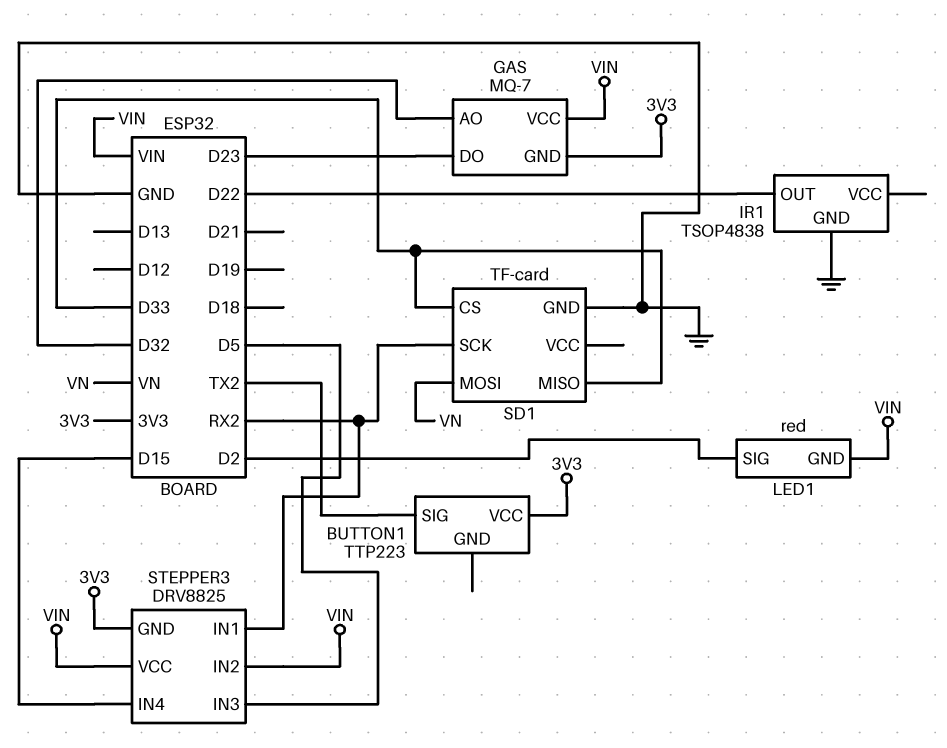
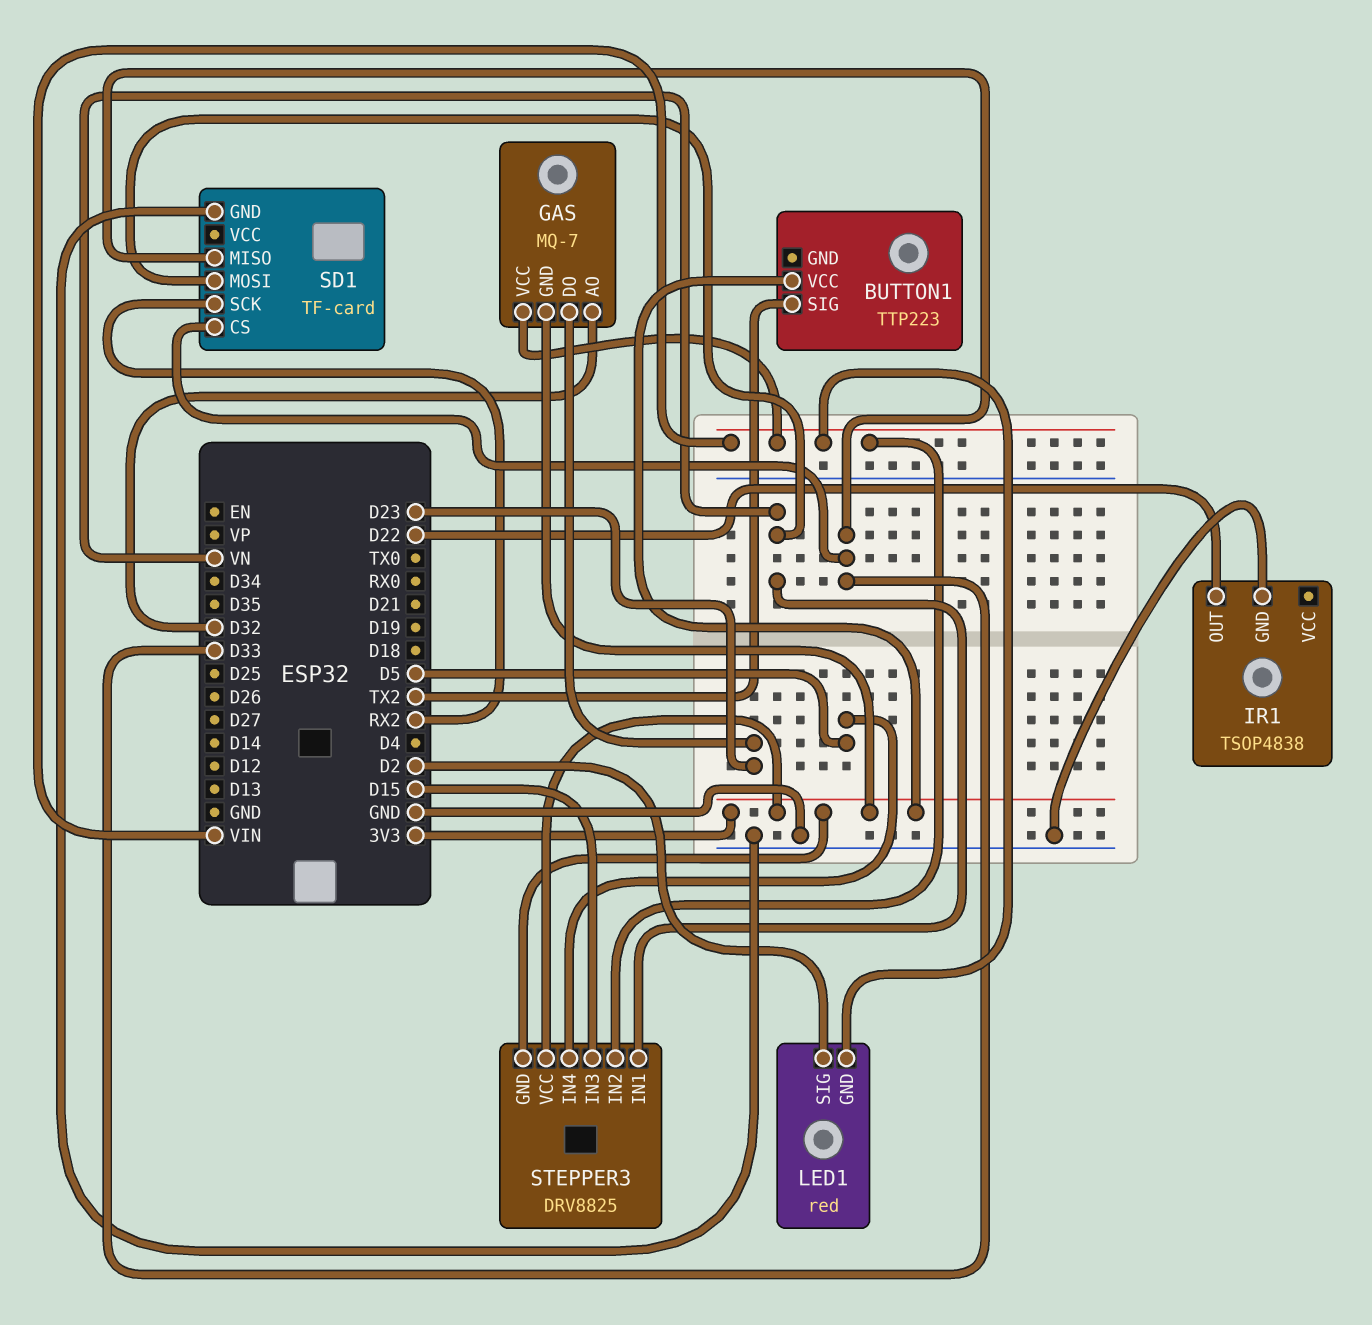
STEPPER3 pin IN1: RX2 -> VN
STEPPER3 pin IN3: D5 -> D15
STEPPER3 pin IN4: D15 -> D5
STEPPER3 pin VCC: VIN -> 3V3

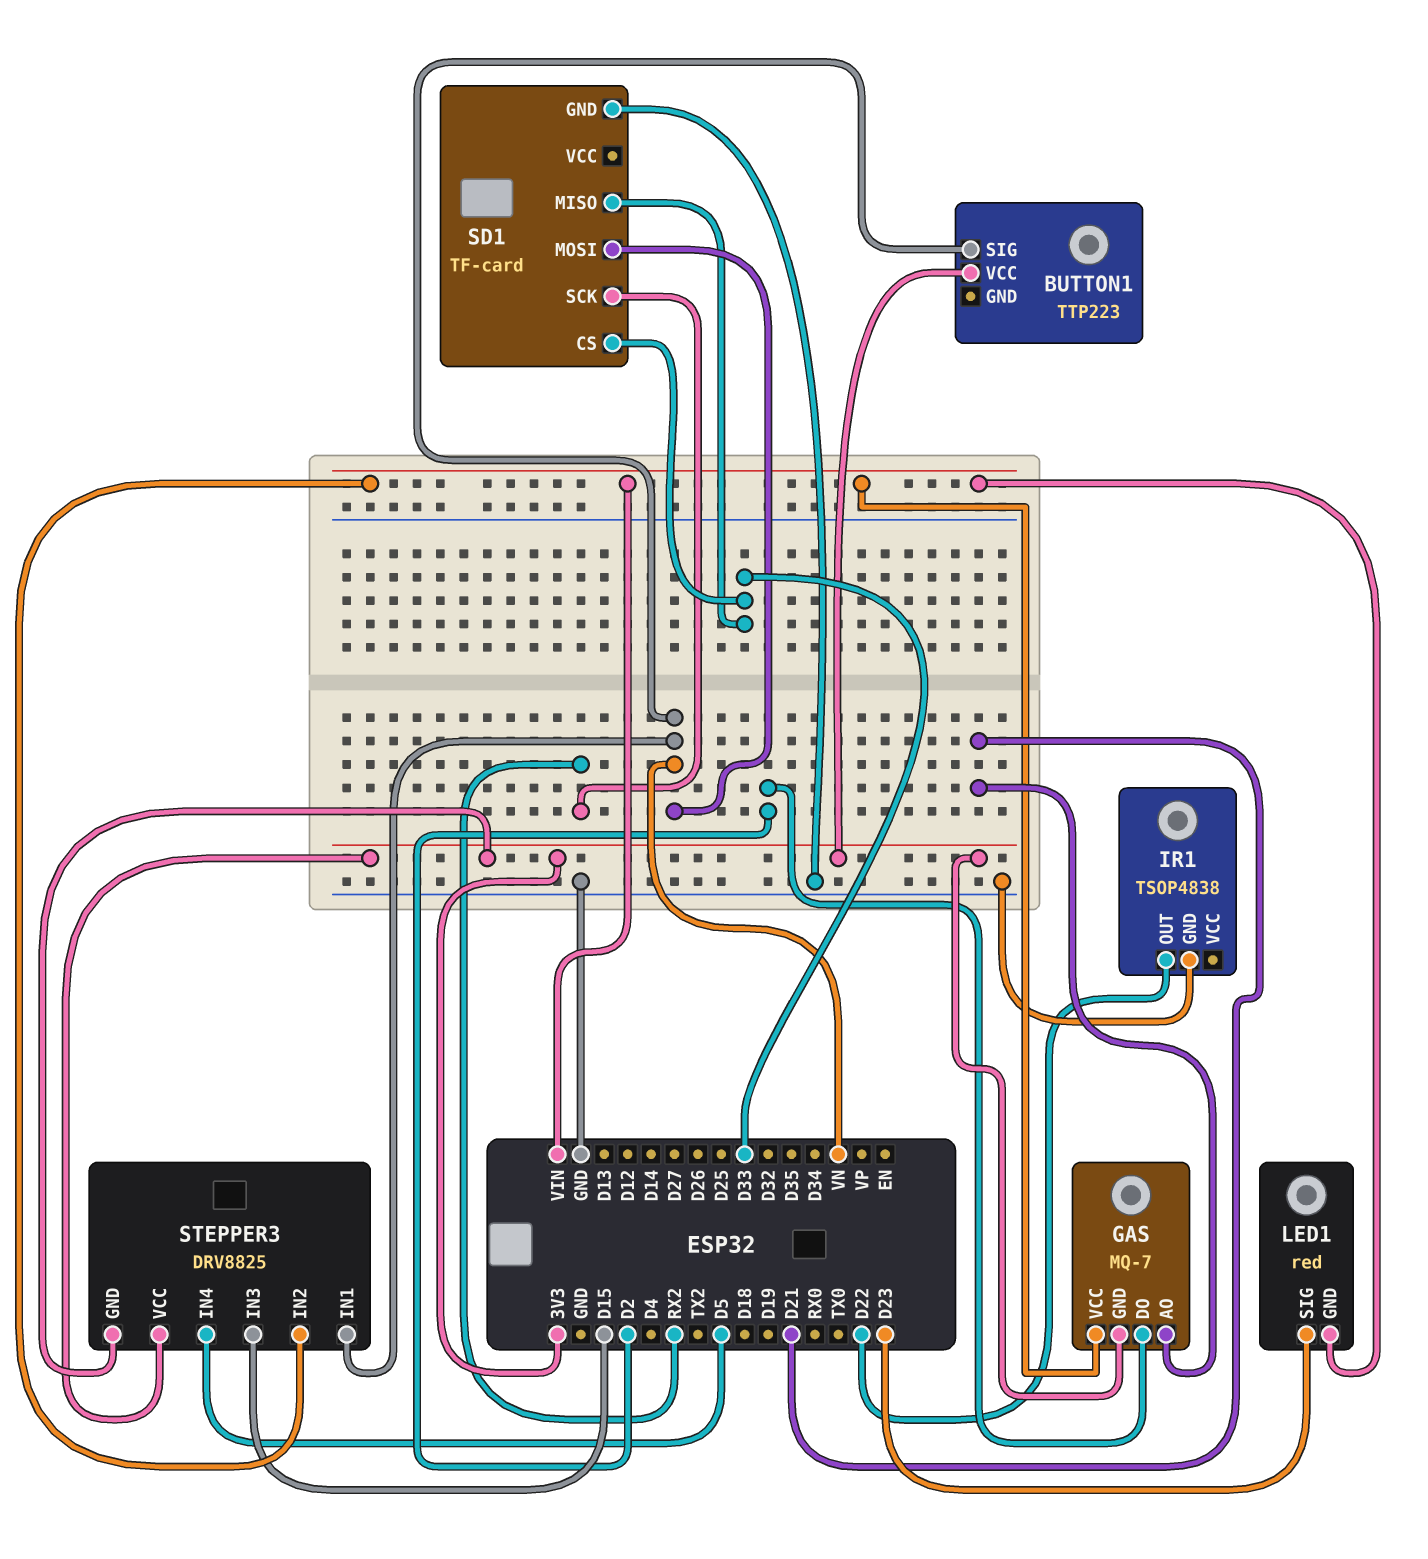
BUTTON1 pin SIG: TX2 -> VN
GAS pin AO: D32 -> D21
GAS pin DO: D23 -> D2
LED1 pin SIG: D2 -> D23

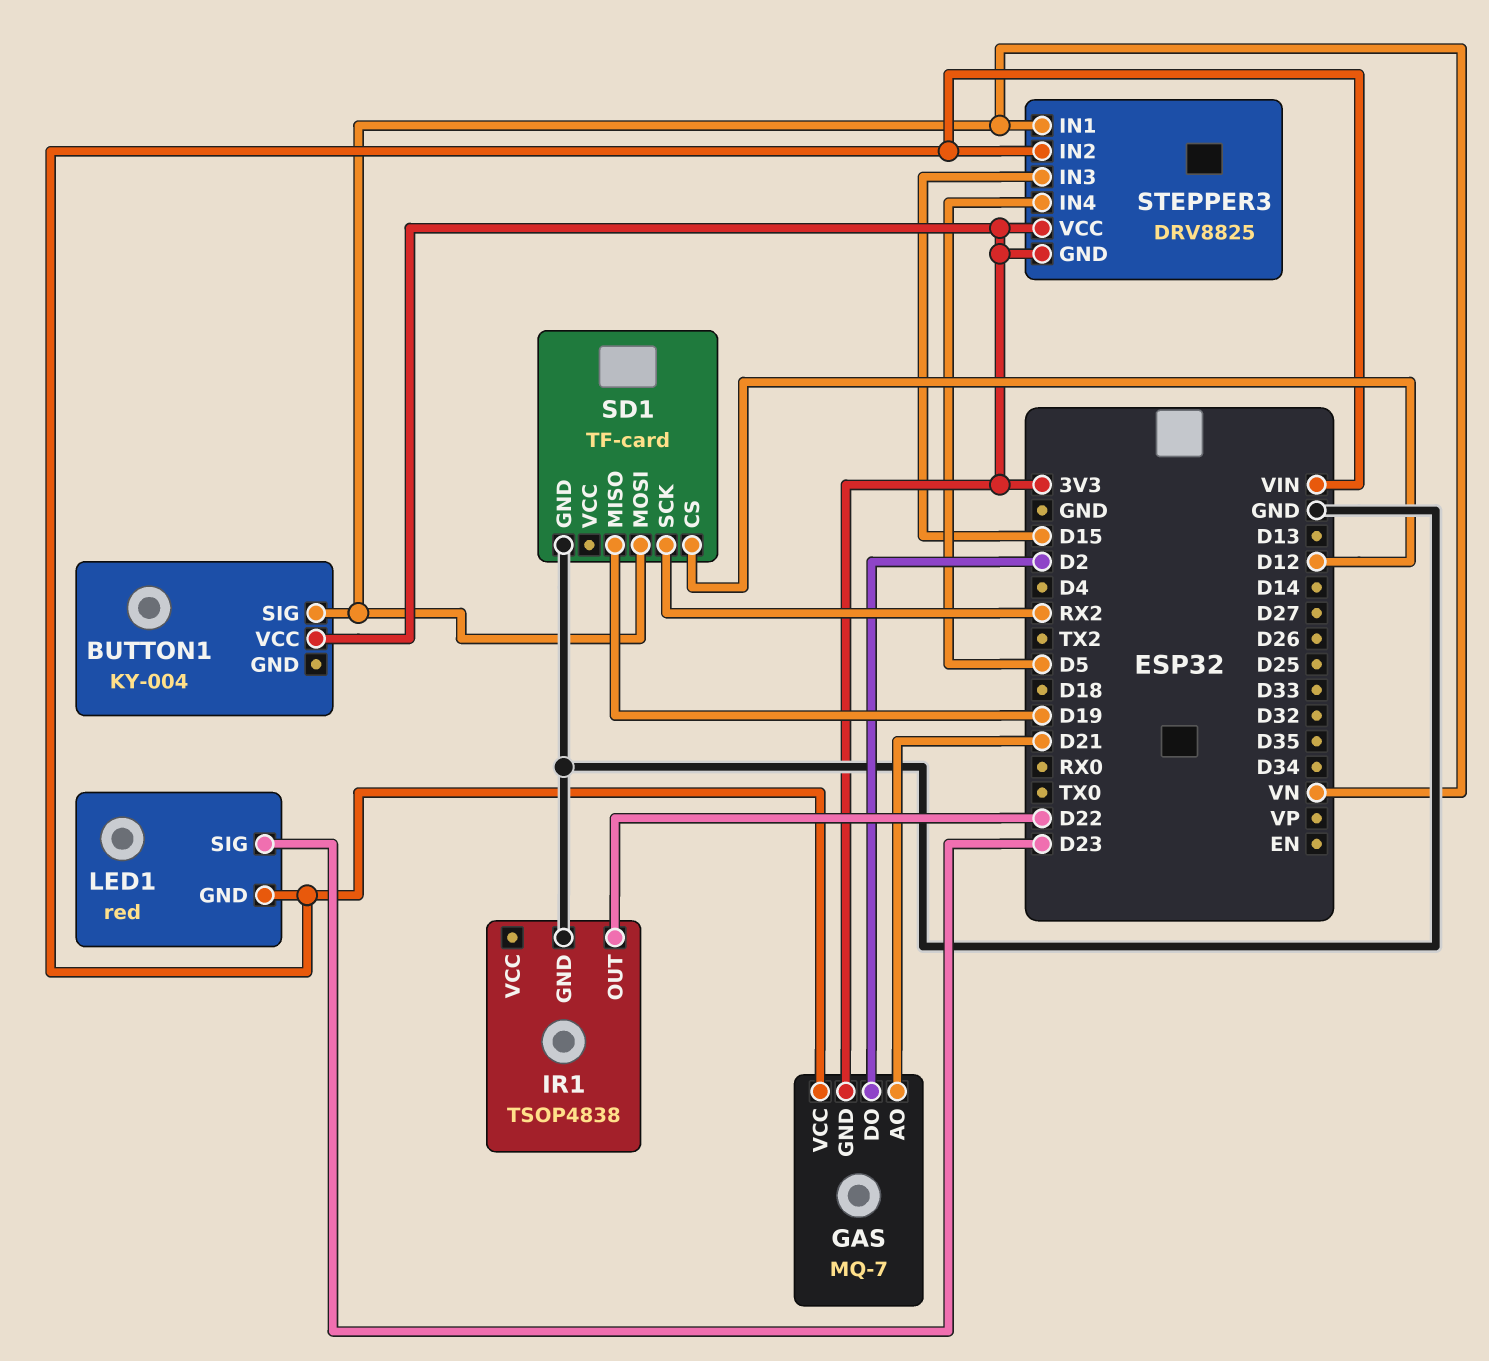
BUTTON1: TTP223 -> KY-004
SD1 pin CS: D33 -> D12
SD1 pin MISO: D33 -> D19

